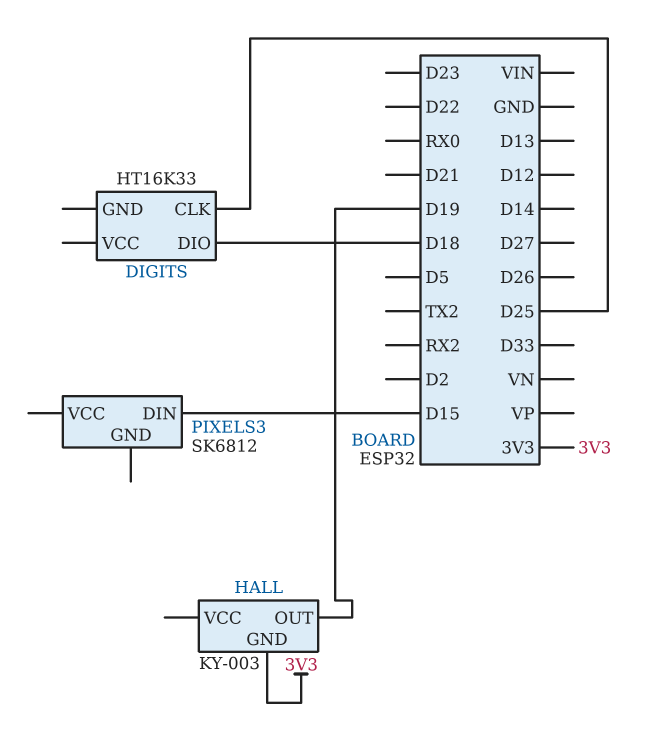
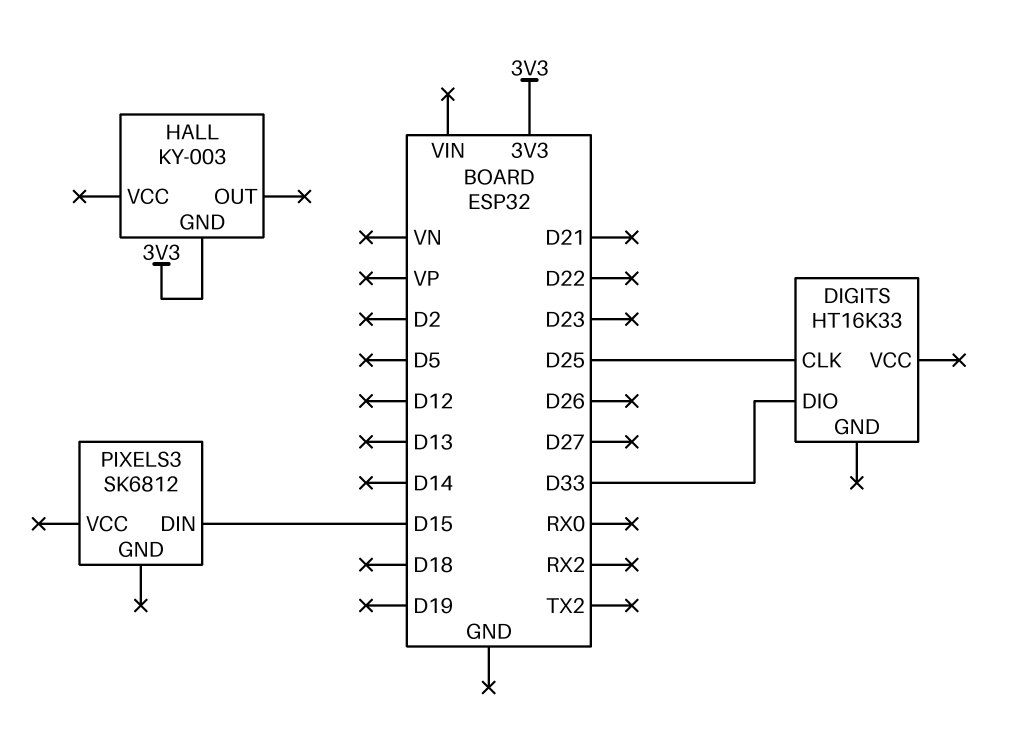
DIGITS pin DIO: D18 -> D33
HALL pin OUT: D19 -> none

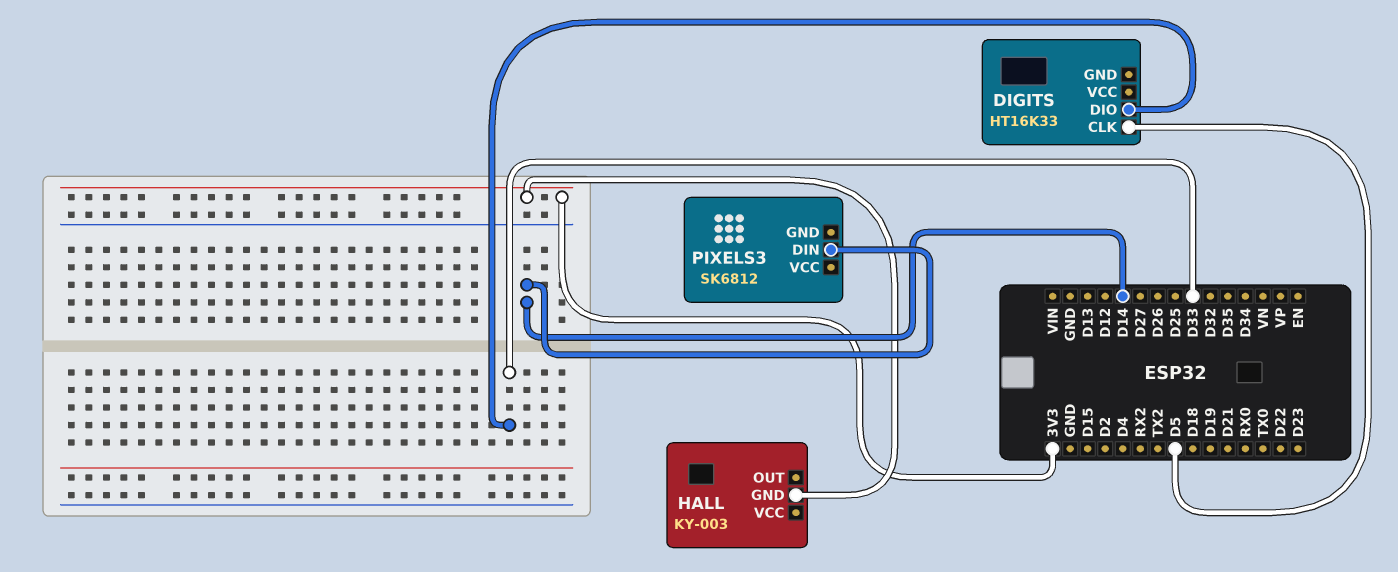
DIGITS pin CLK: D25 -> D5
PIXELS3 pin DIN: D15 -> D14

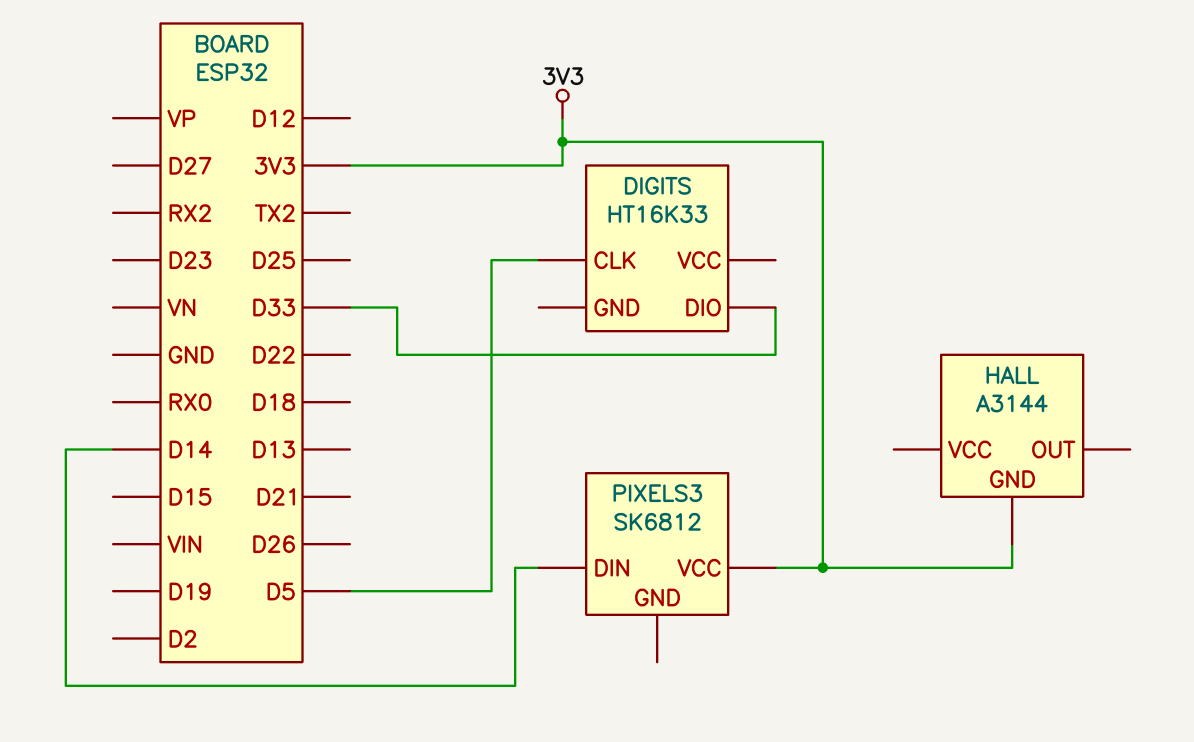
HALL: KY-003 -> A3144
PIXELS3 pin VCC: none -> 3V3

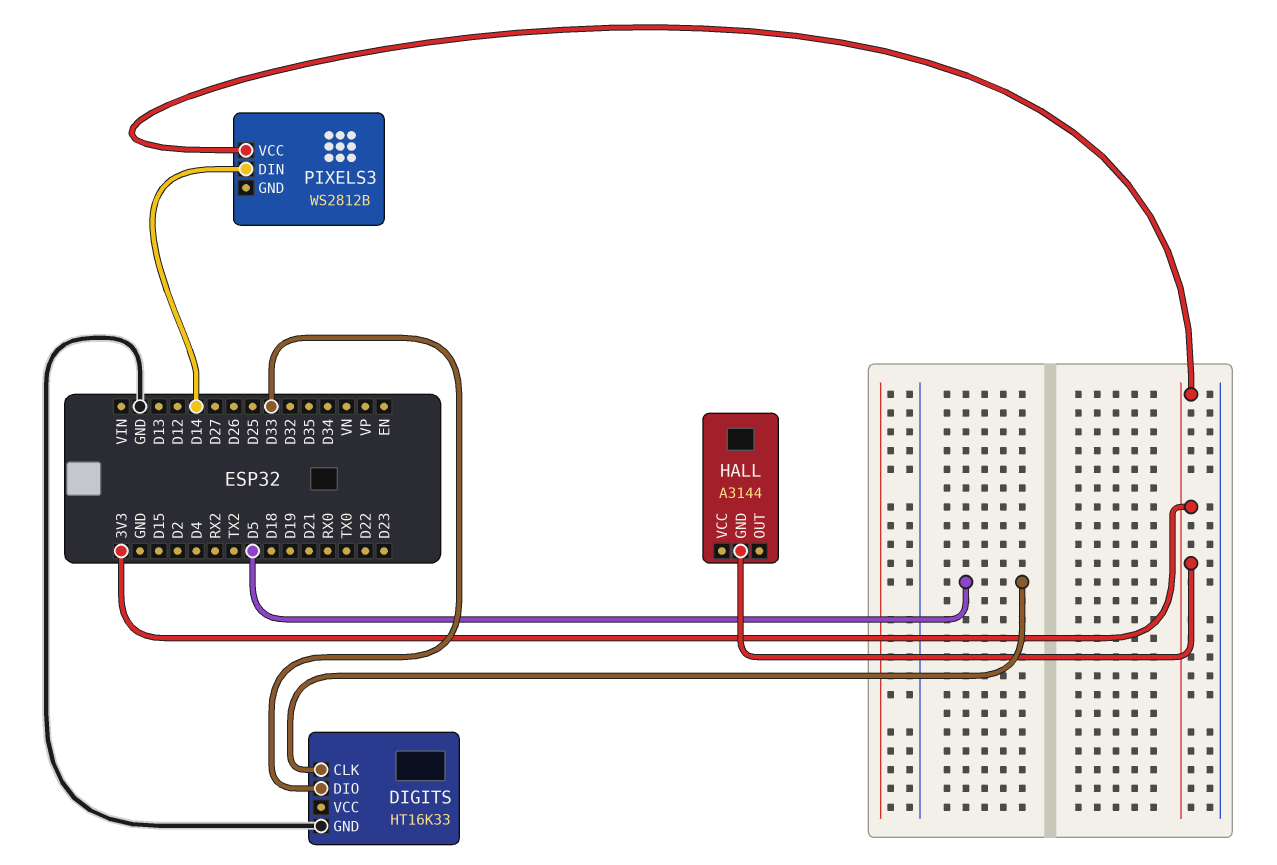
DIGITS pin GND: none -> GND
PIXELS3: SK6812 -> WS2812B

